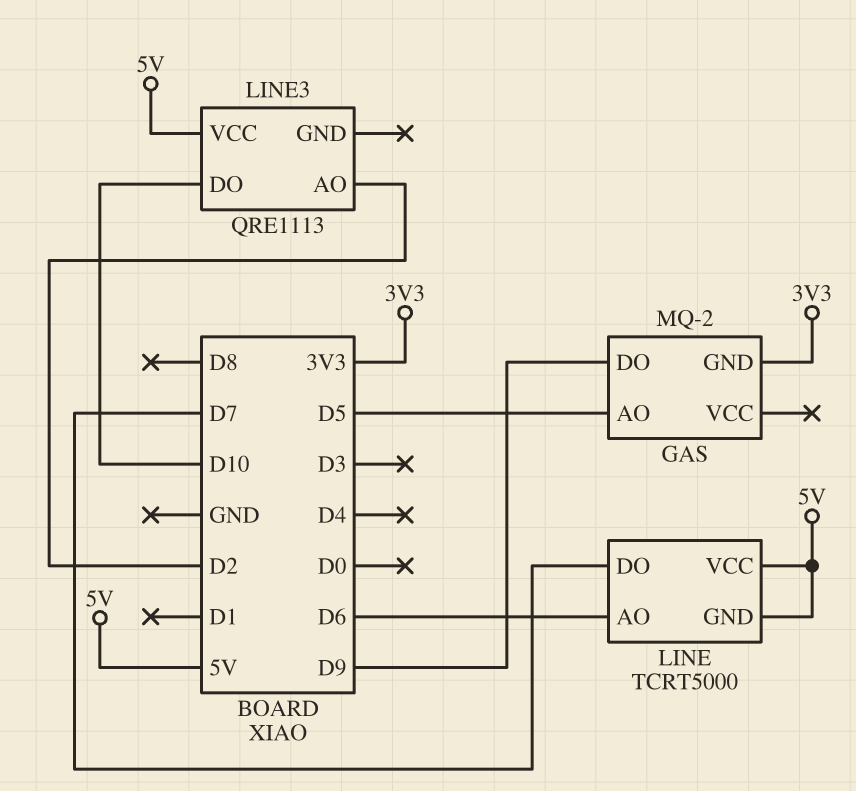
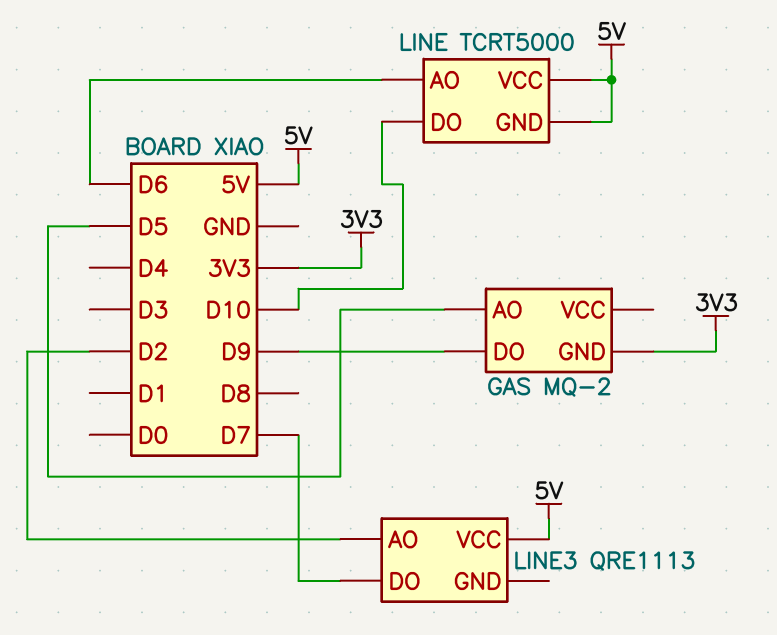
LINE pin DO: D7 -> D10
LINE3 pin DO: D10 -> D7

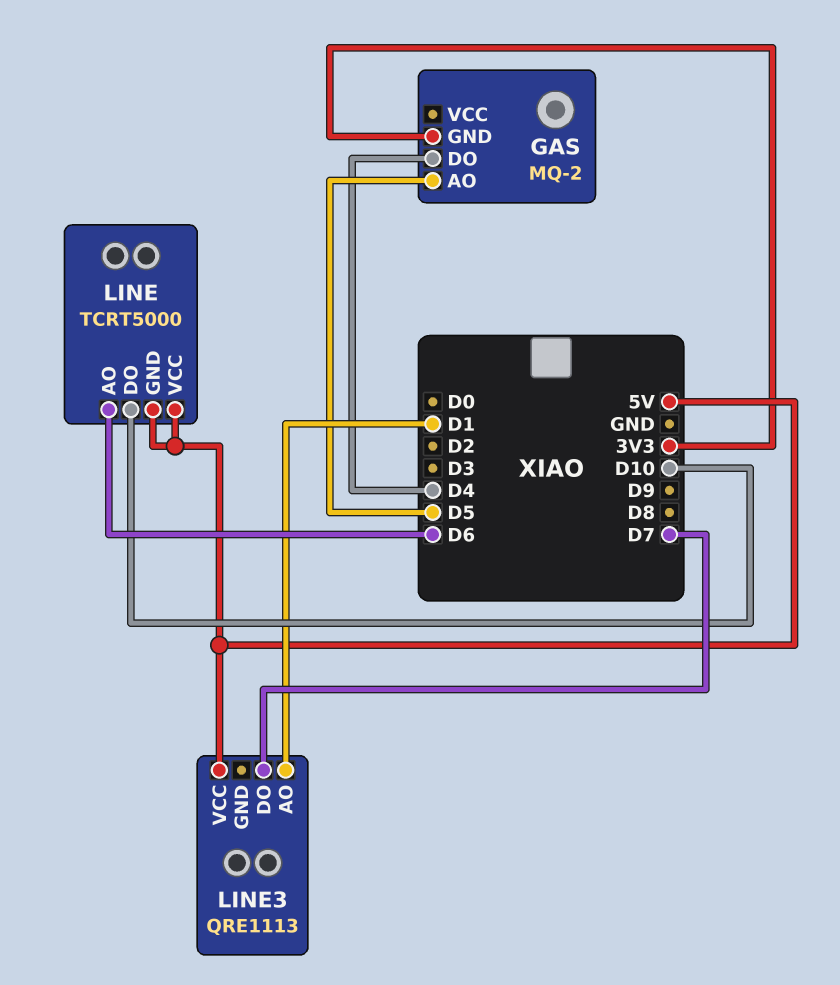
GAS pin DO: D9 -> D4
LINE3 pin AO: D2 -> D1

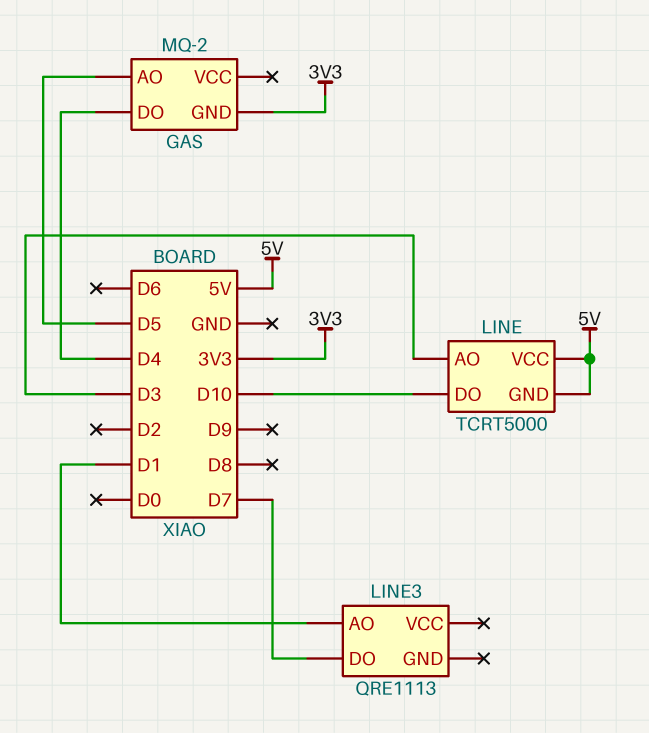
LINE pin AO: D6 -> D3
LINE3 pin VCC: 5V -> none

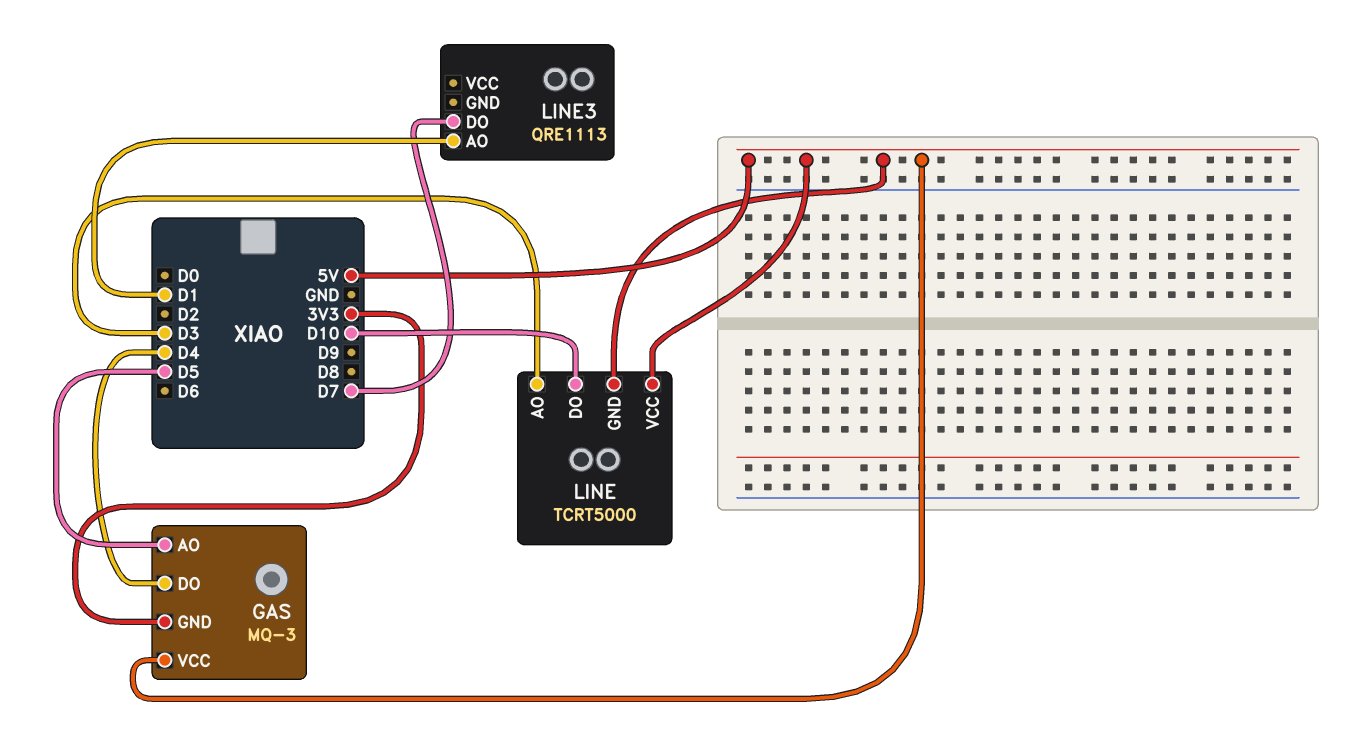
GAS: MQ-2 -> MQ-3
GAS pin VCC: none -> 5V

